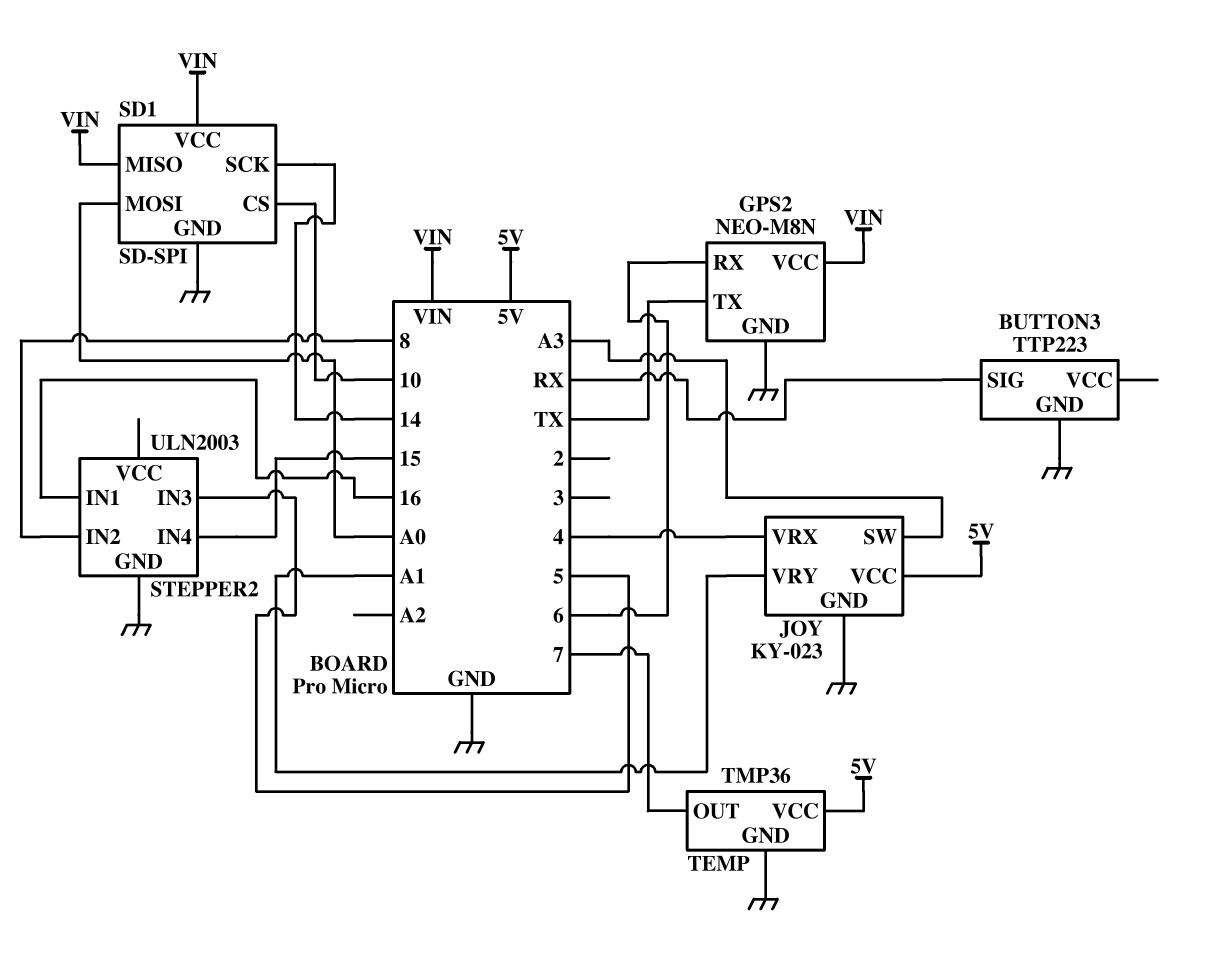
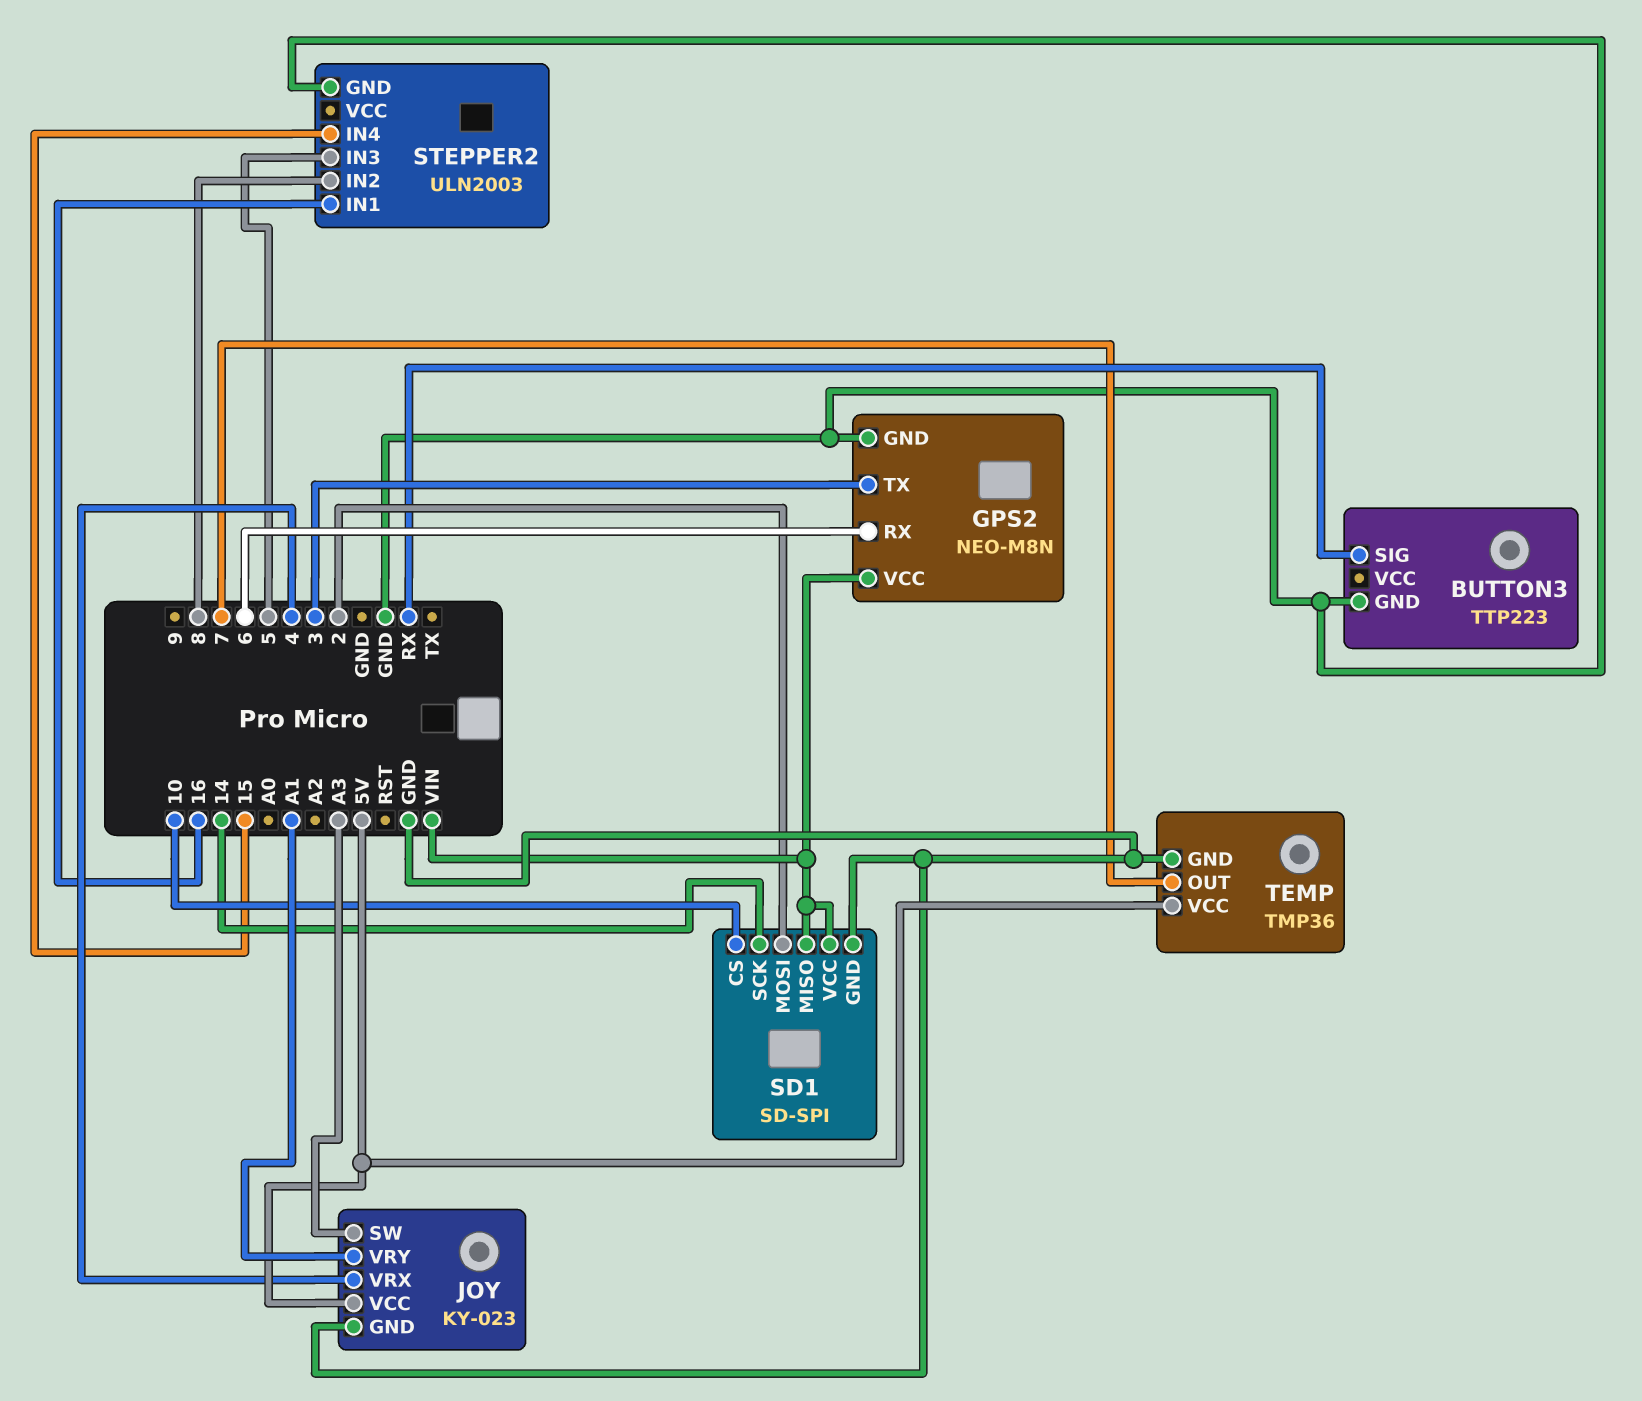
GPS2 pin TX: TX -> 3
SD1 pin MOSI: A0 -> 2

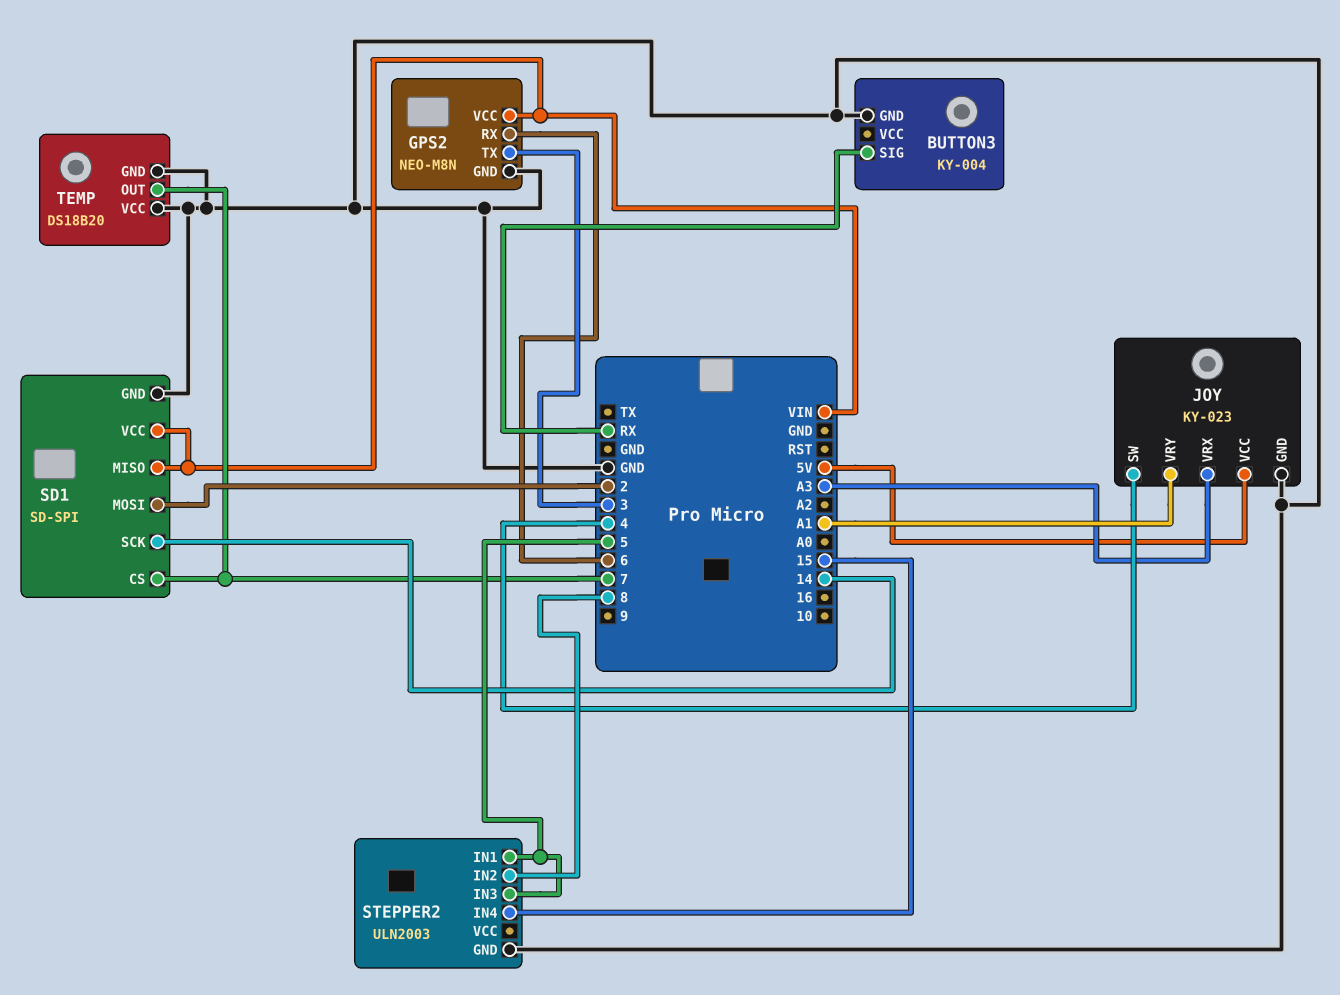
BUTTON3: TTP223 -> KY-004
JOY pin SW: A3 -> 4
JOY pin VRX: 4 -> A3
SD1 pin CS: 10 -> 7
STEPPER2 pin IN1: 16 -> 5
TEMP: TMP36 -> DS18B20
TEMP pin VCC: 5V -> GND

